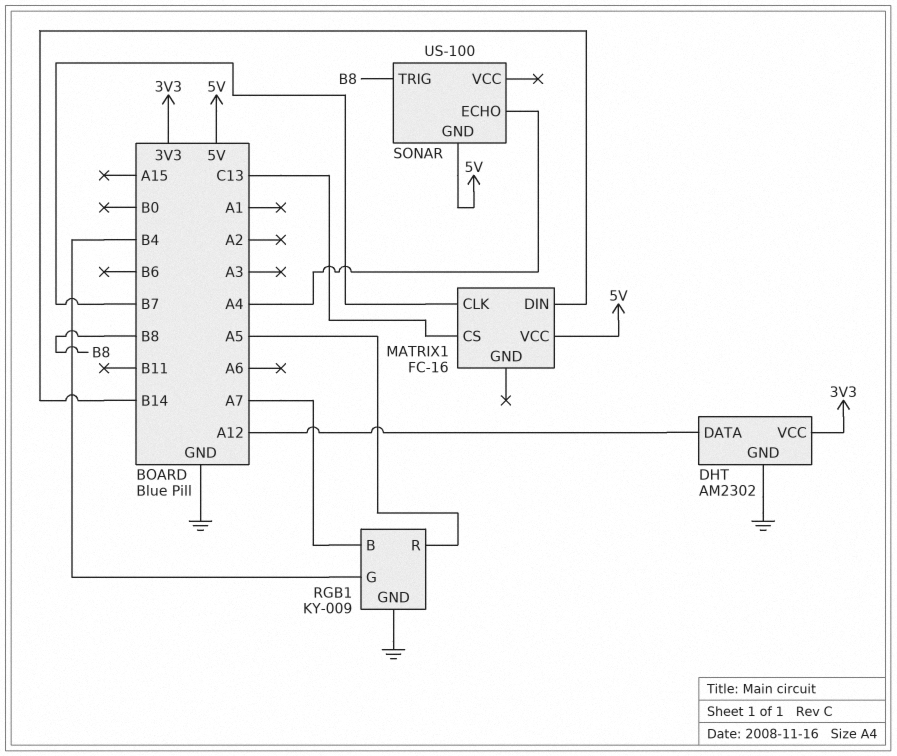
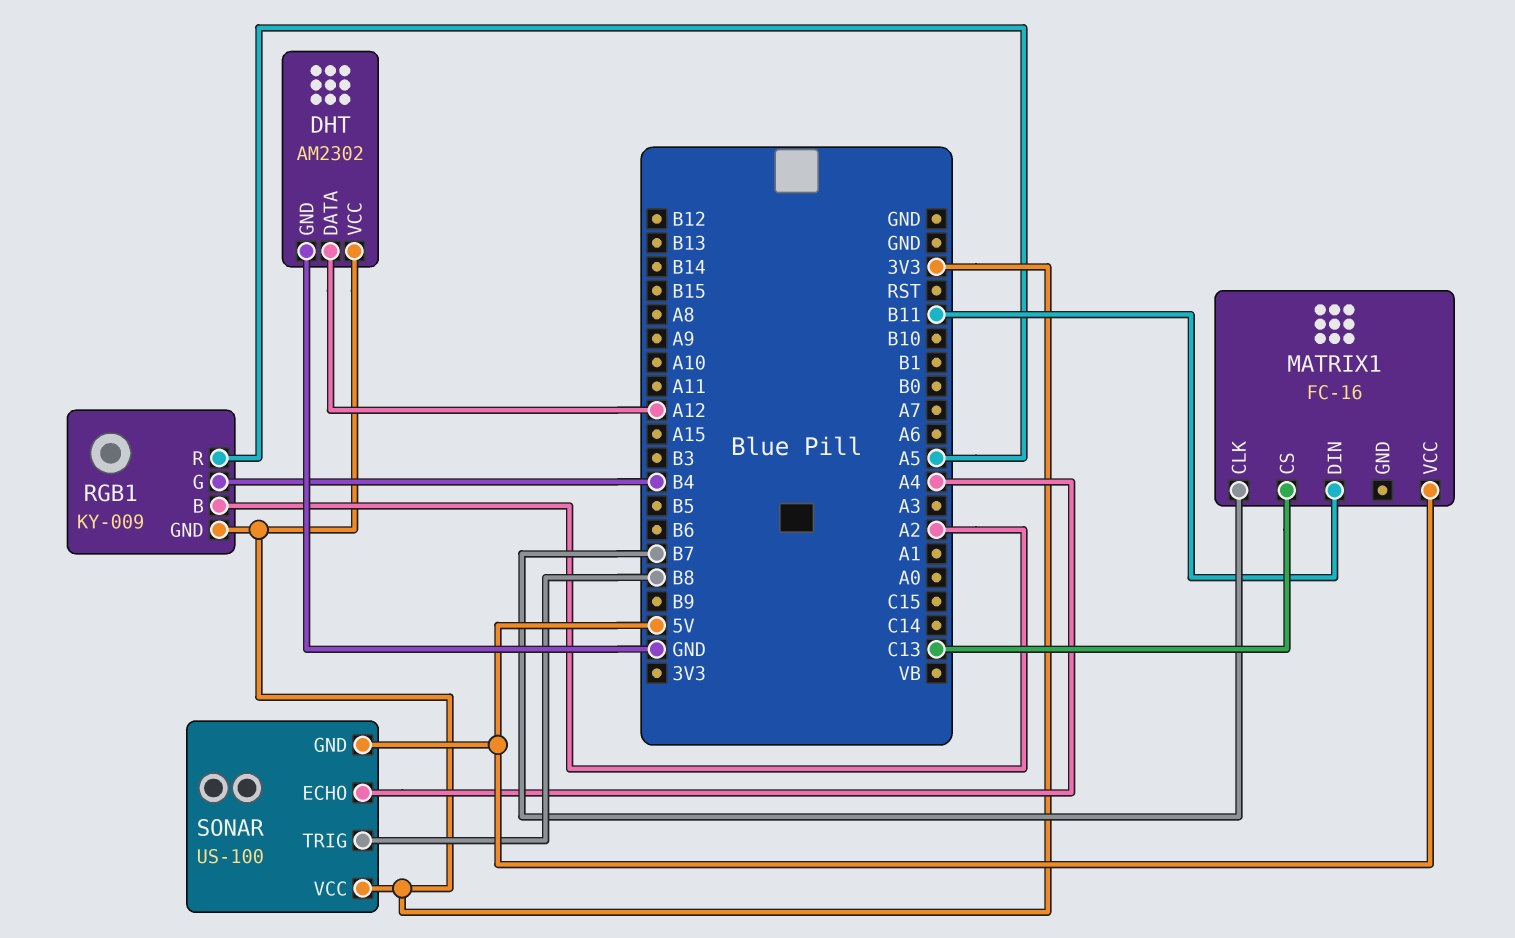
MATRIX1 pin DIN: B14 -> B11
RGB1 pin B: A7 -> A2
RGB1 pin GND: GND -> 3V3
SONAR pin VCC: none -> 3V3

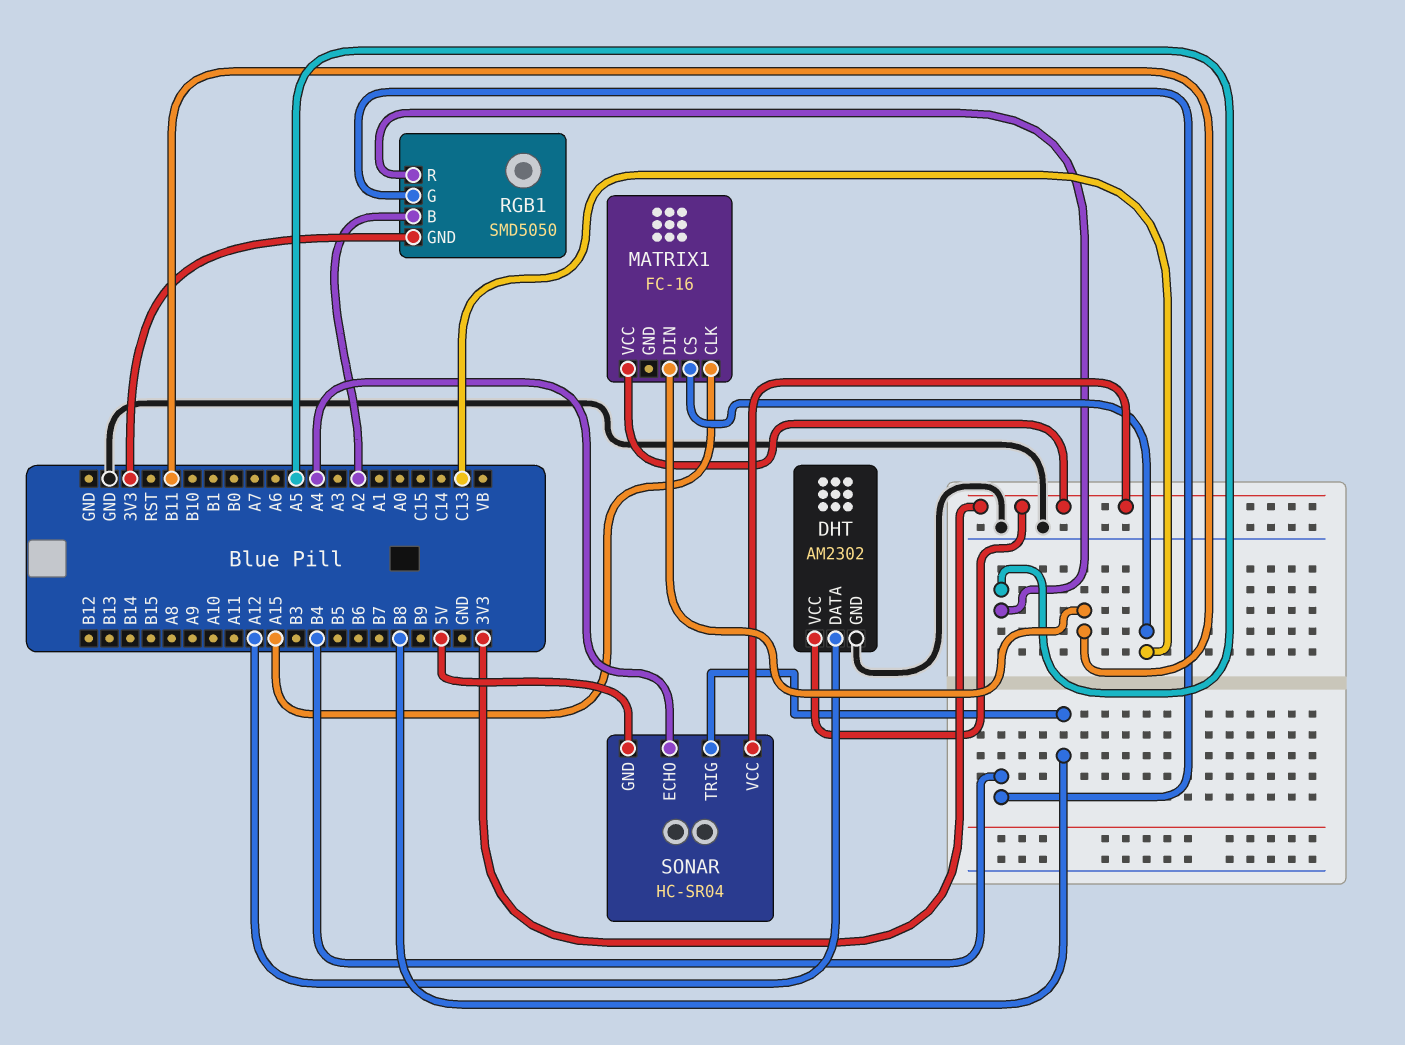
MATRIX1 pin CLK: B7 -> A15
MATRIX1 pin VCC: 5V -> 3V3
RGB1: KY-009 -> SMD5050
SONAR: US-100 -> HC-SR04

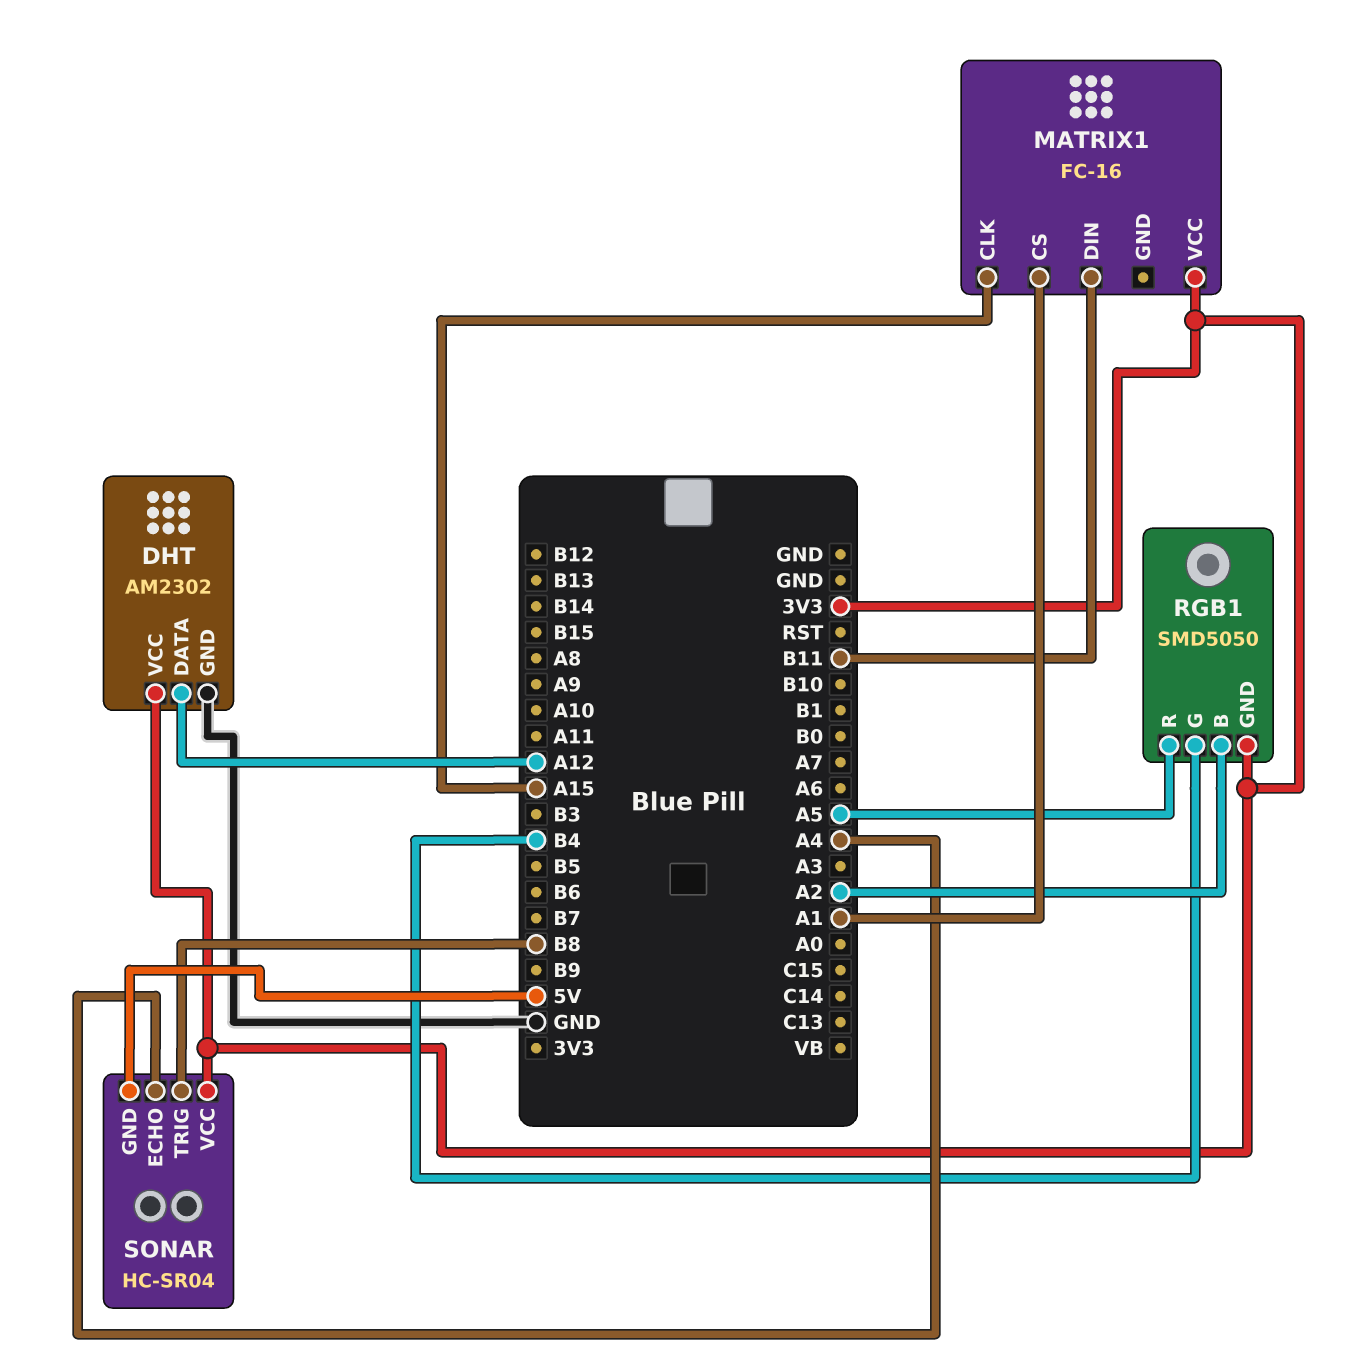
MATRIX1 pin CS: C13 -> A1

